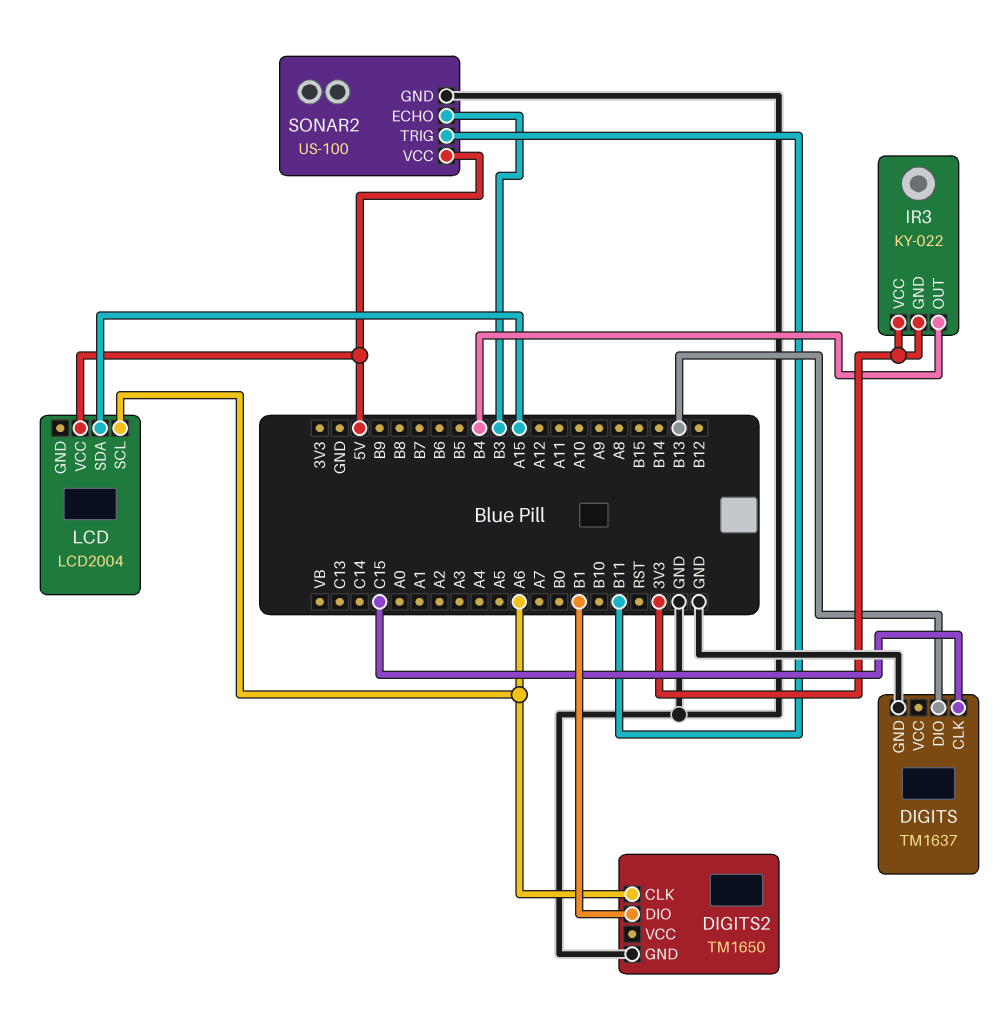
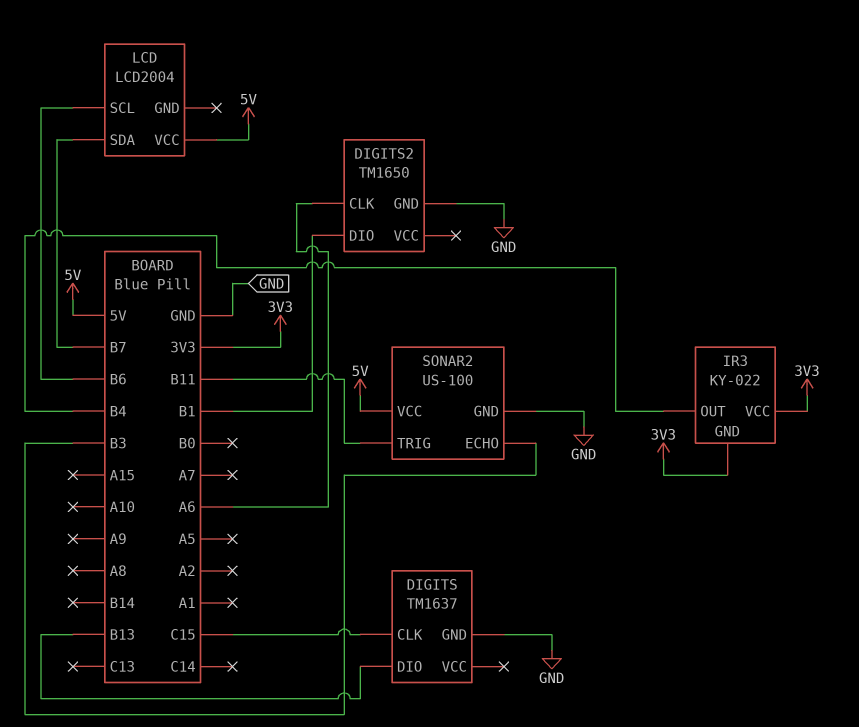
LCD pin SCL: A6 -> B6
LCD pin SDA: A15 -> B7

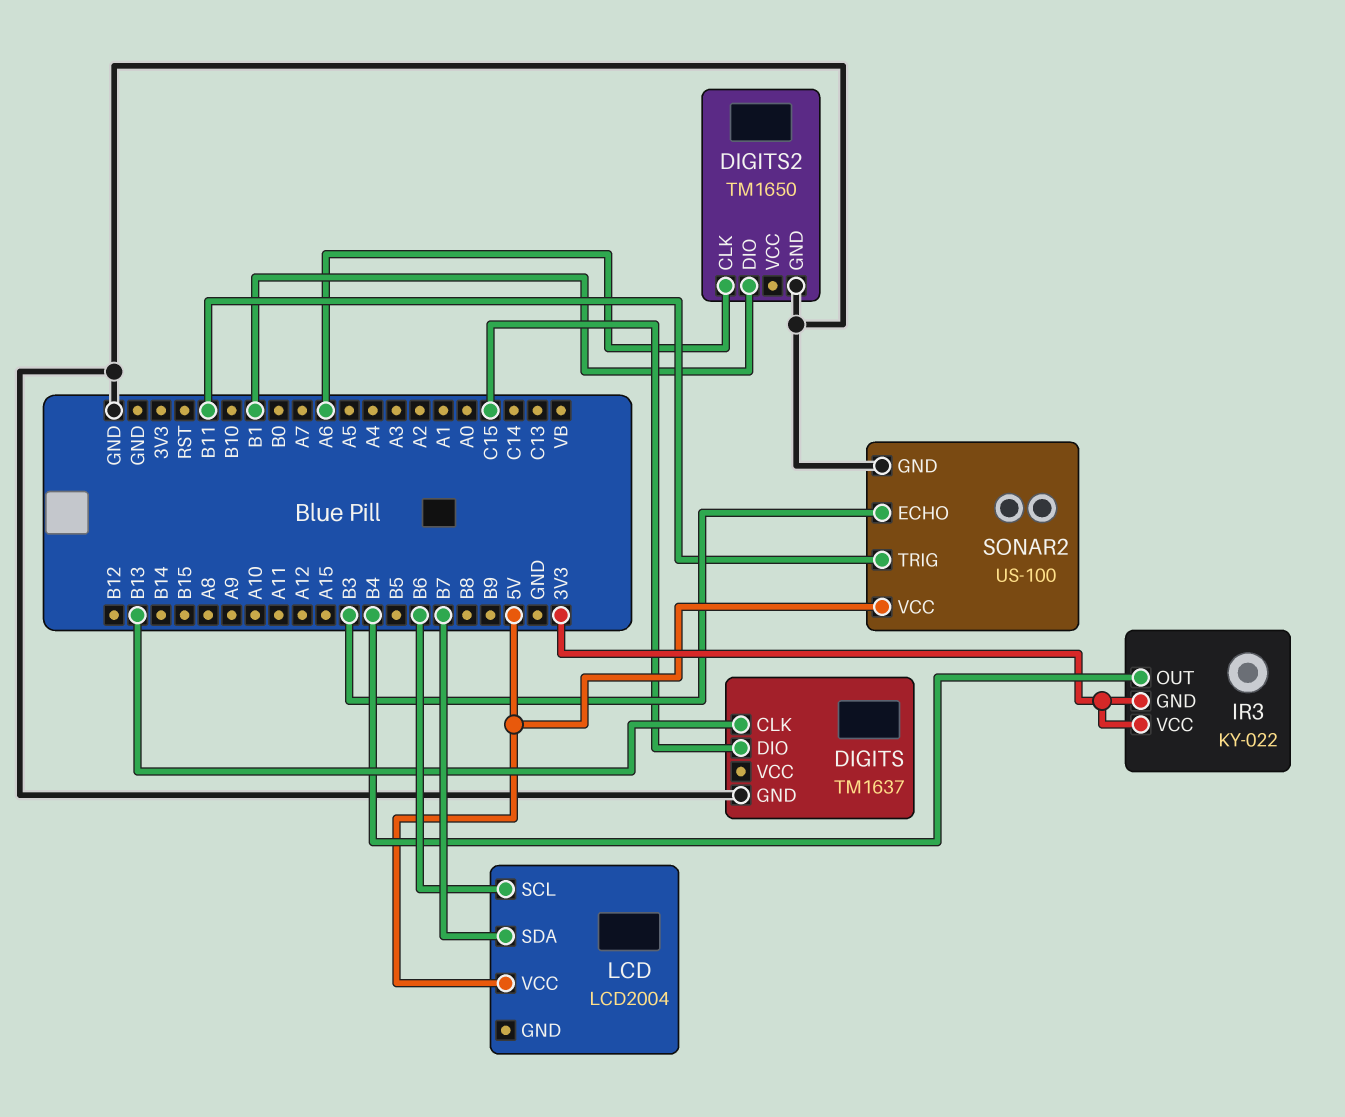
DIGITS pin CLK: C15 -> B13
DIGITS pin DIO: B13 -> C15

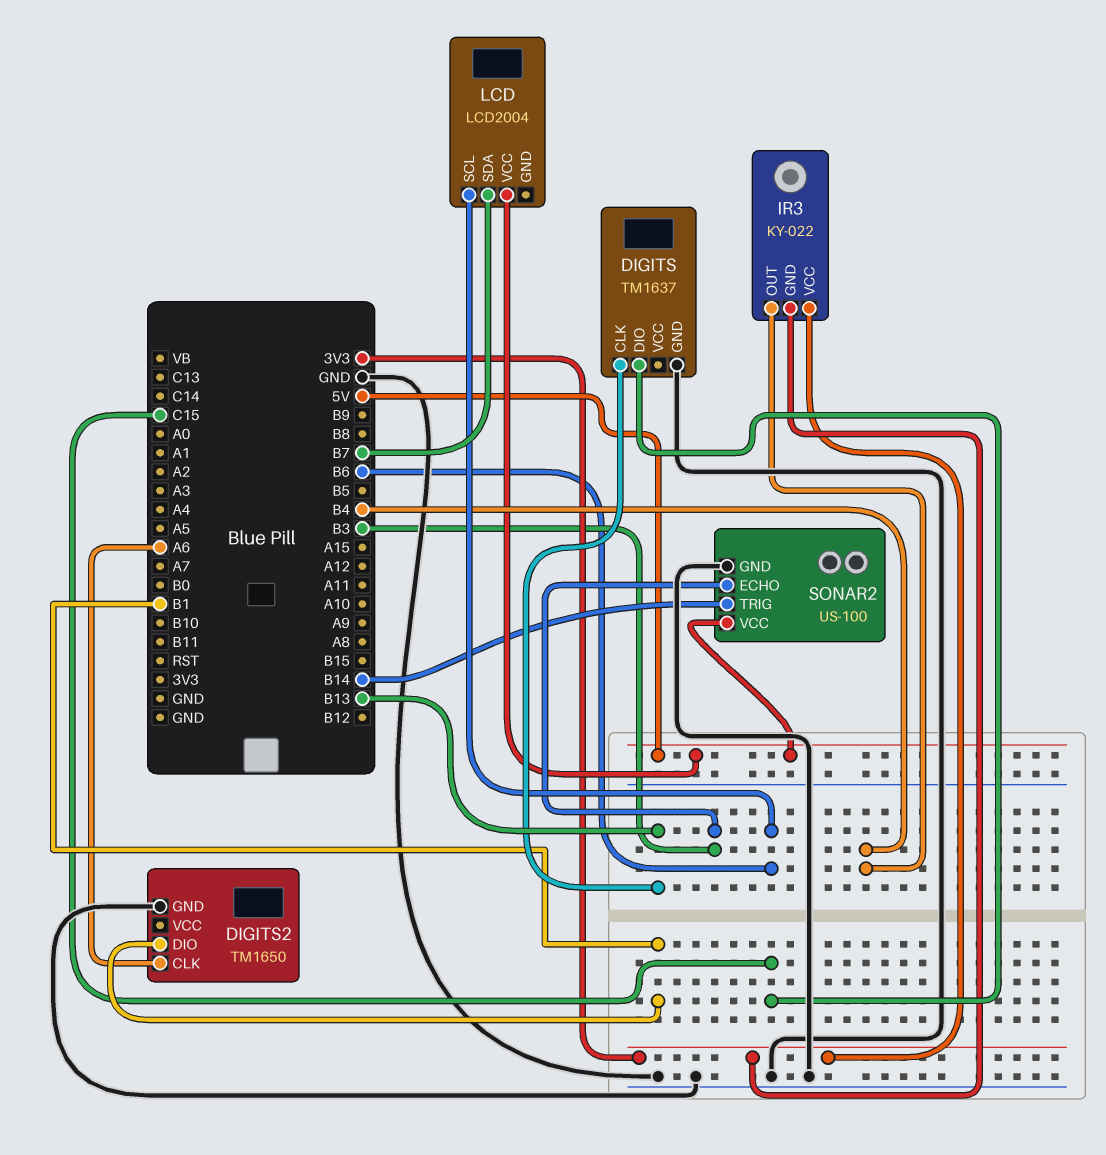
SONAR2 pin TRIG: B11 -> B14

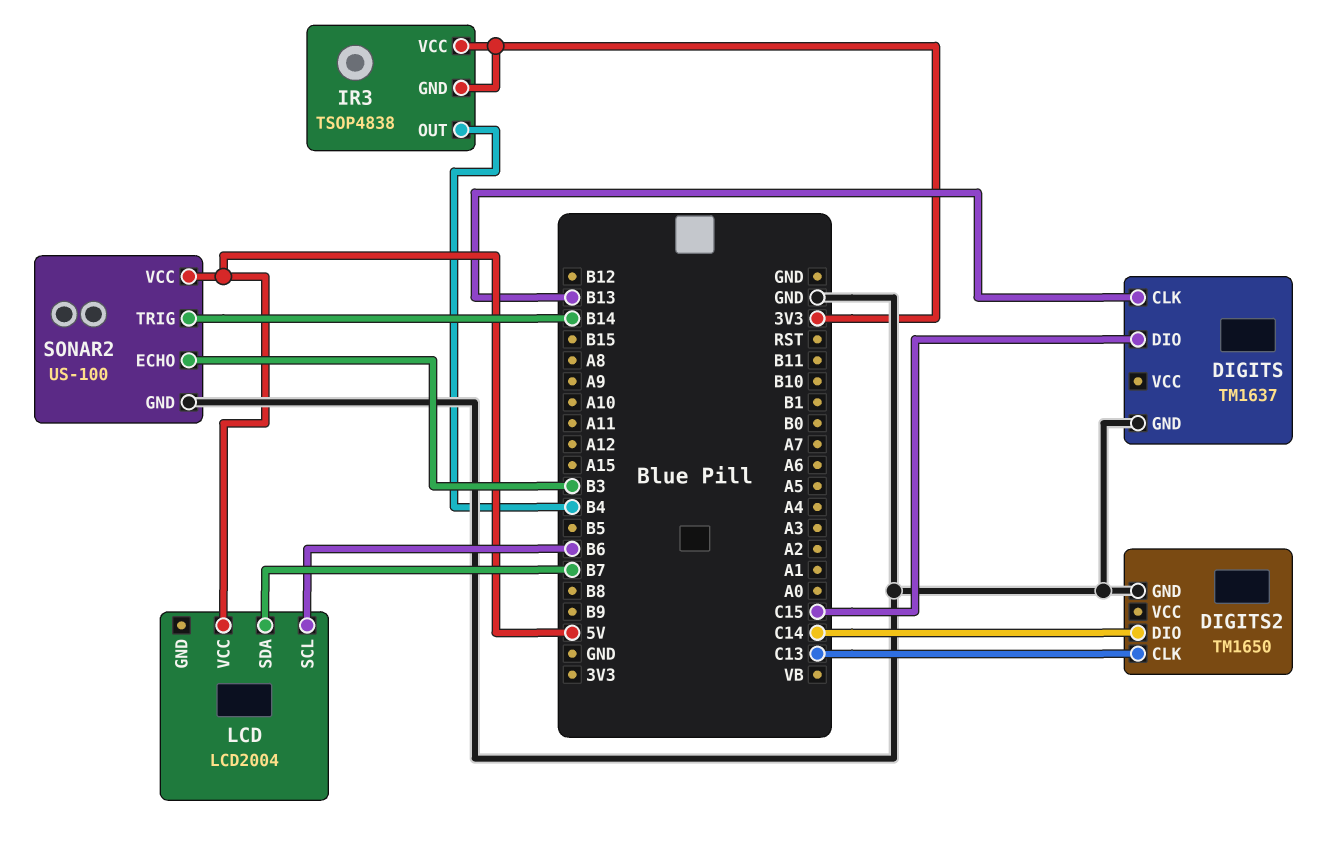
DIGITS2 pin CLK: A6 -> C13
DIGITS2 pin DIO: B1 -> C14
IR3: KY-022 -> TSOP4838

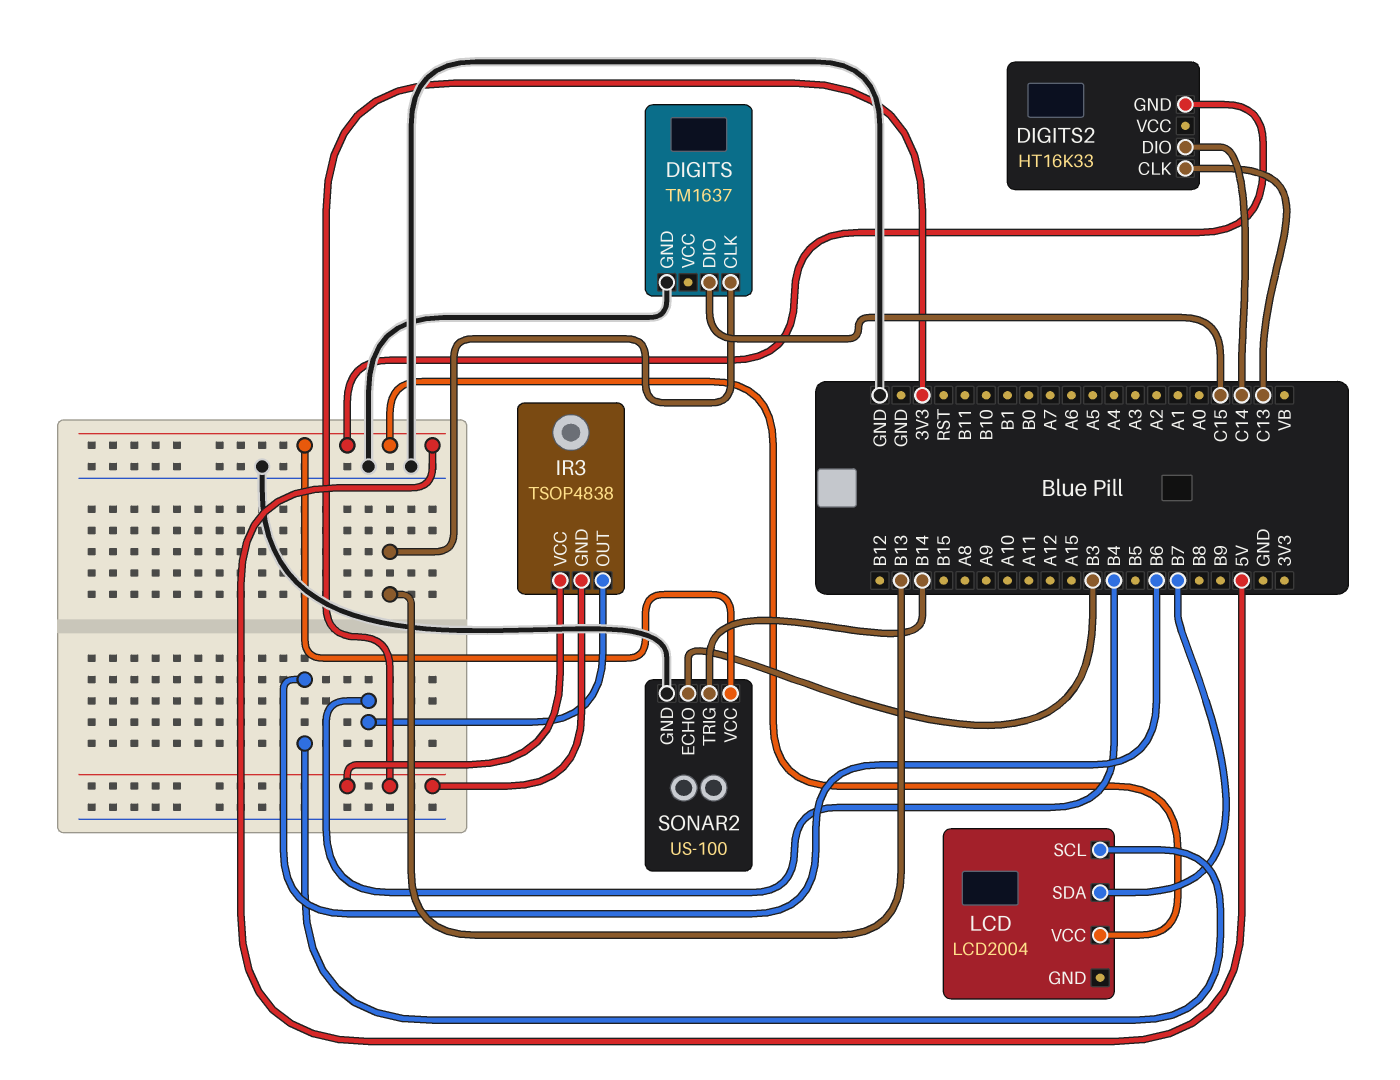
DIGITS2: TM1650 -> HT16K33
DIGITS2 pin GND: GND -> 5V

